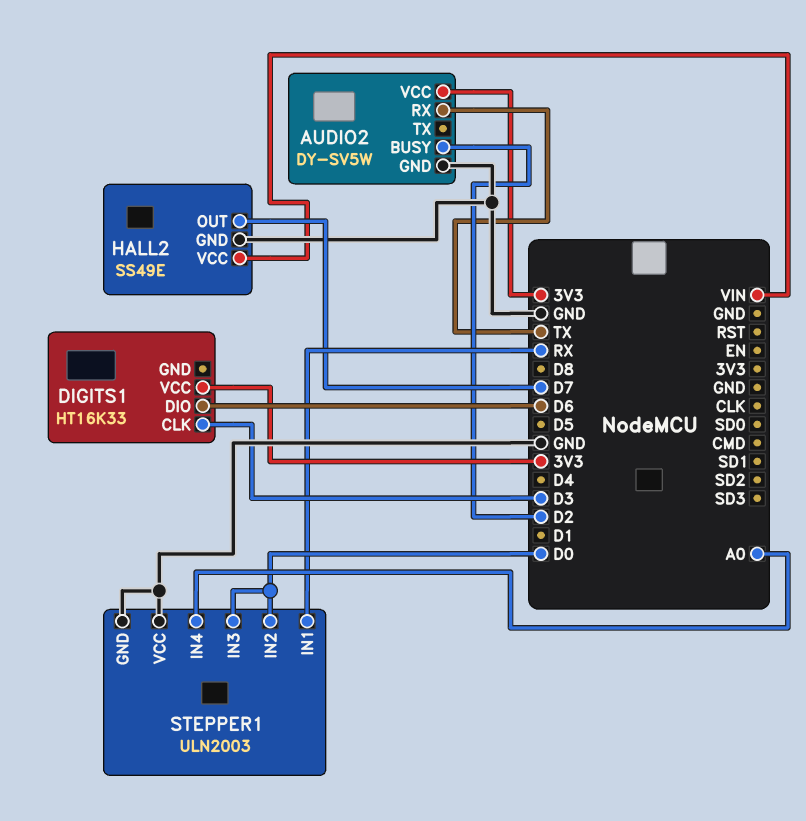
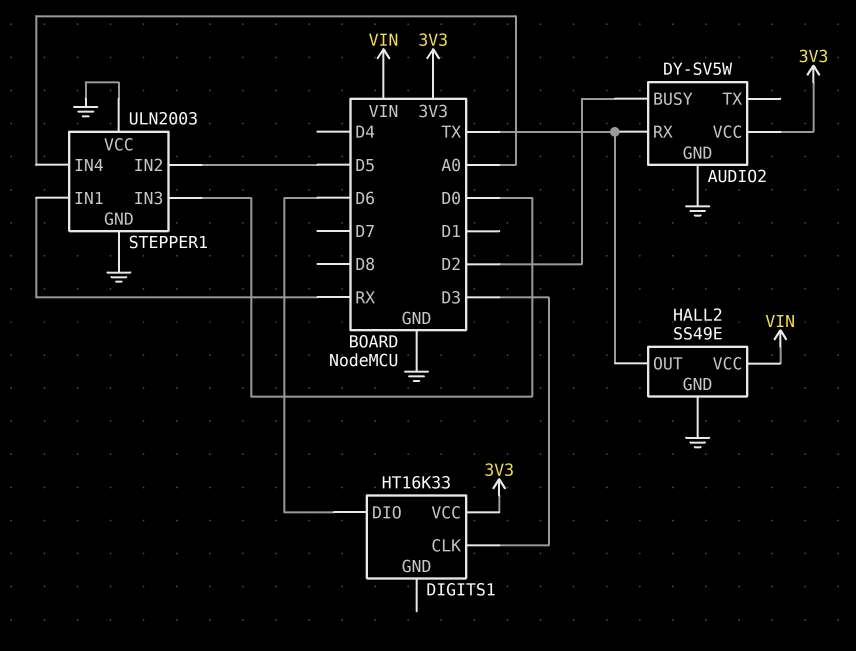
HALL2 pin OUT: D7 -> TX
STEPPER1 pin IN2: D0 -> D5

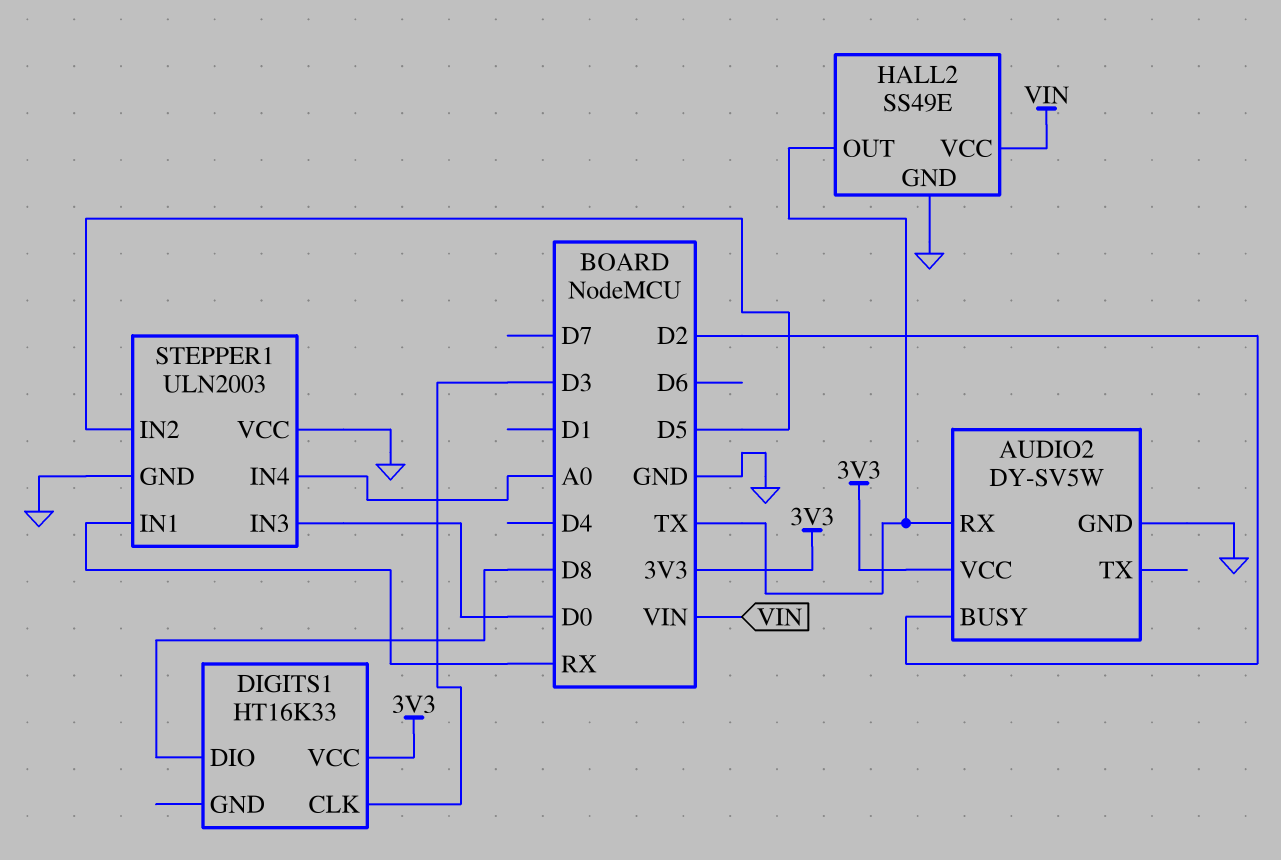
DIGITS1 pin DIO: D6 -> D8

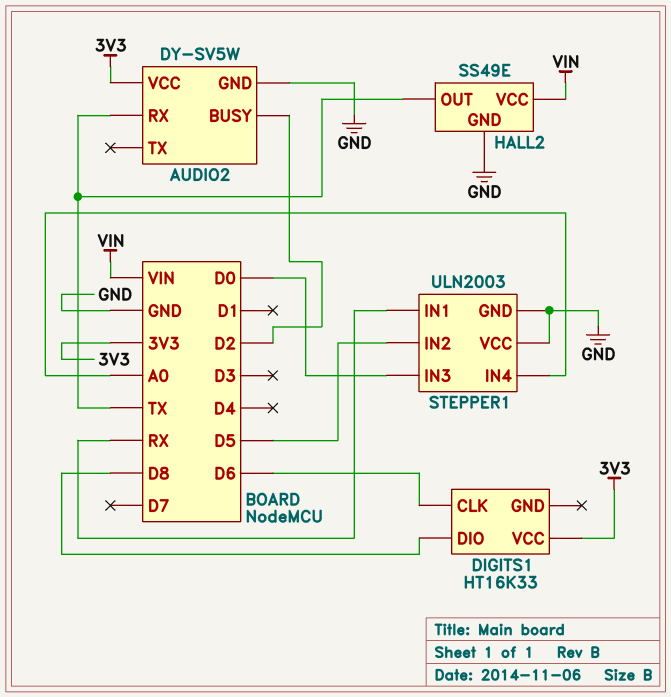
DIGITS1 pin CLK: D3 -> D6

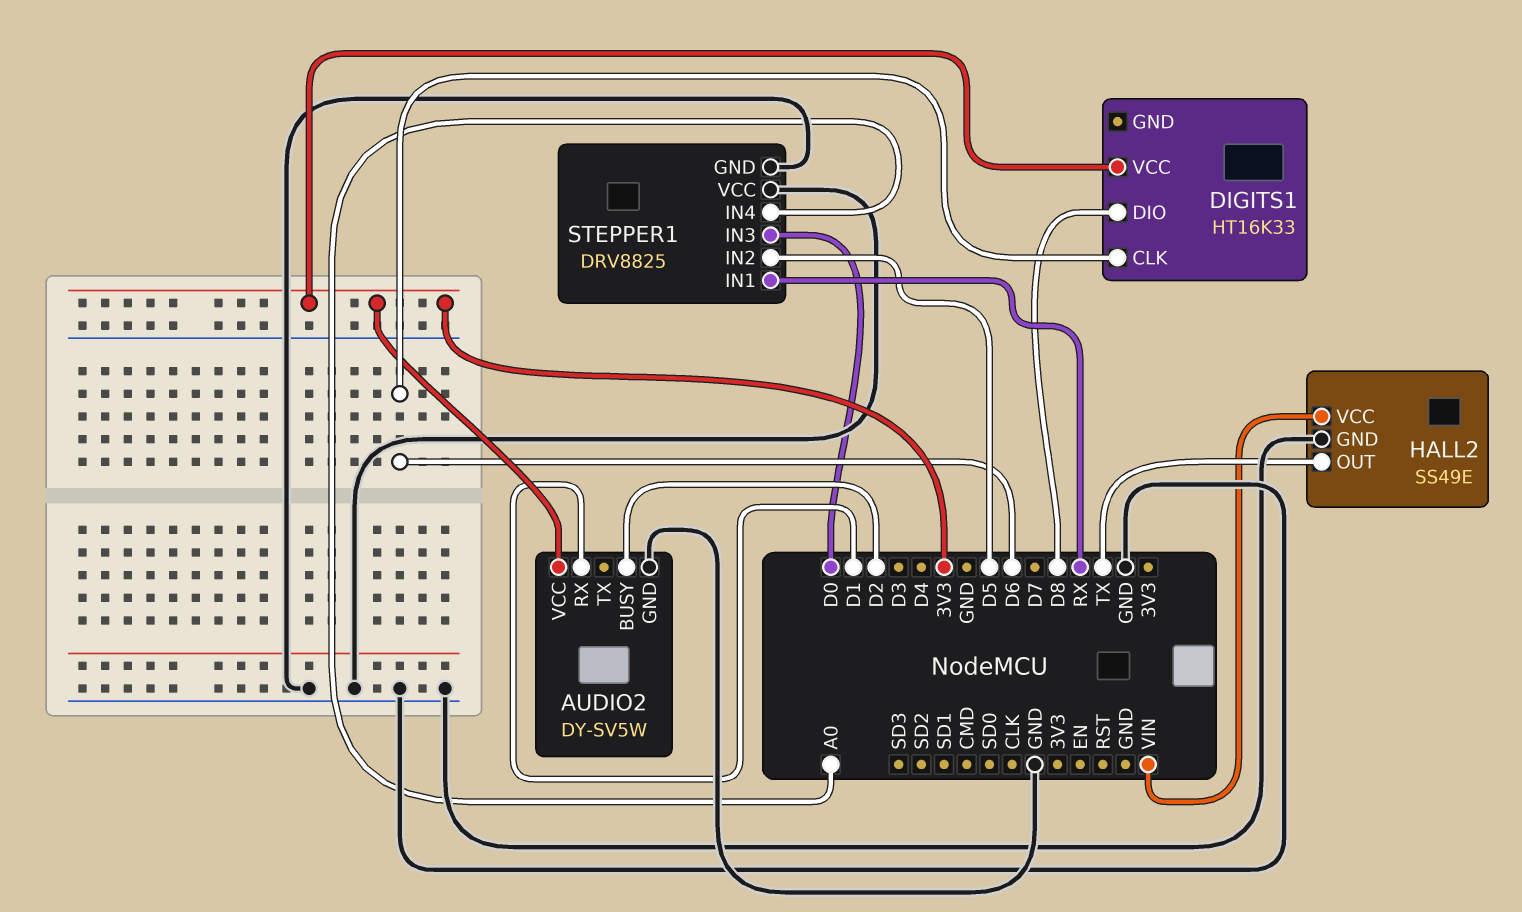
AUDIO2 pin RX: TX -> D1
STEPPER1: ULN2003 -> DRV8825

